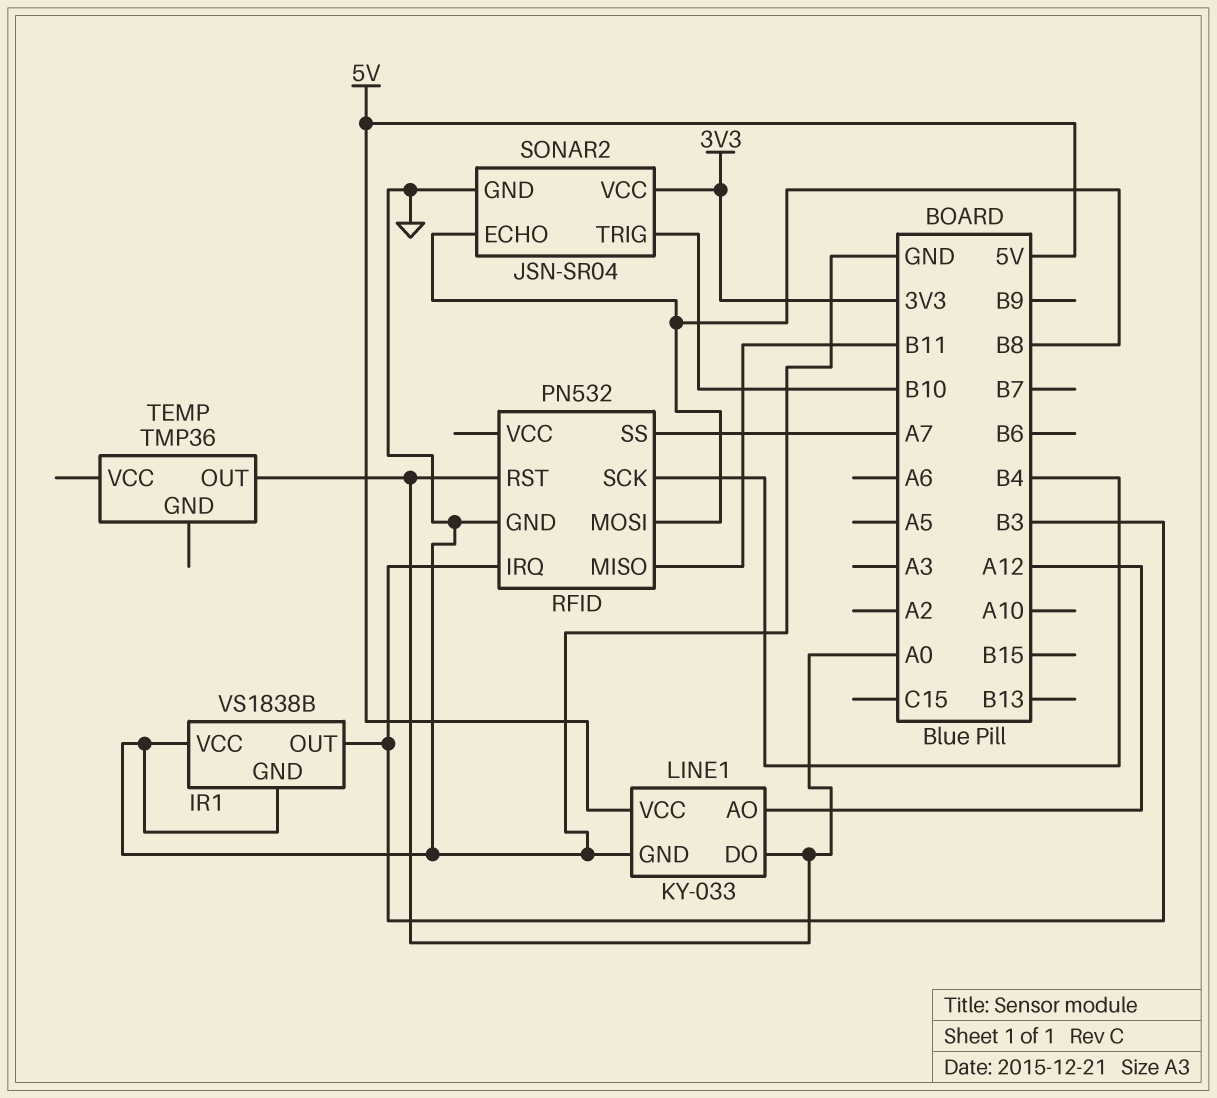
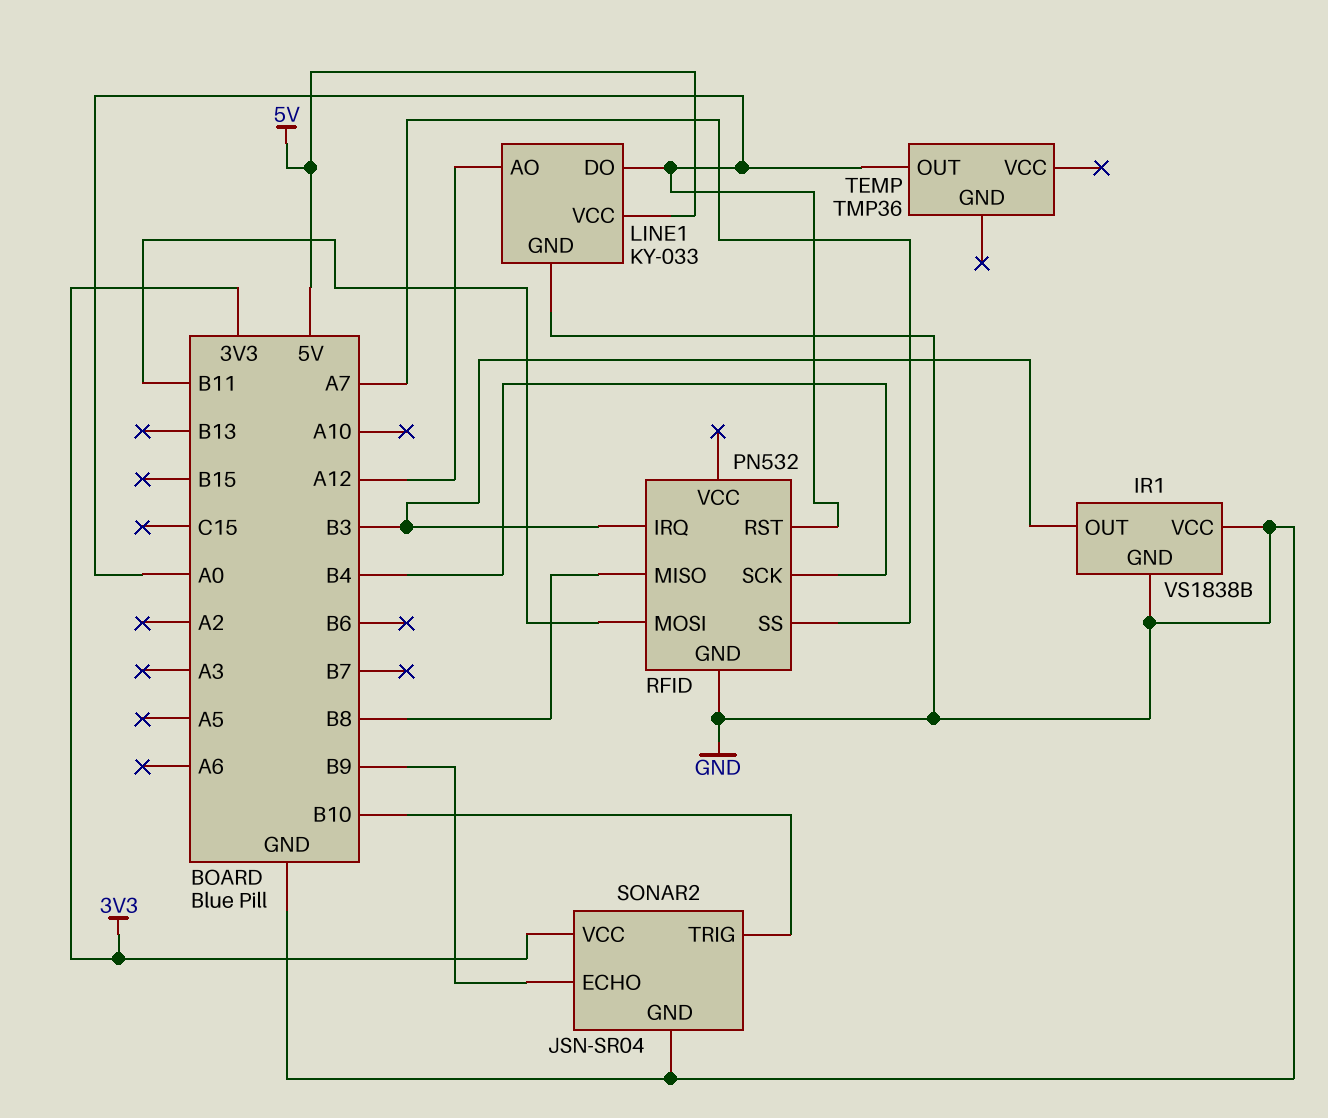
RFID pin MISO: B11 -> B8
RFID pin MOSI: B8 -> B11
SONAR2 pin ECHO: B8 -> B9

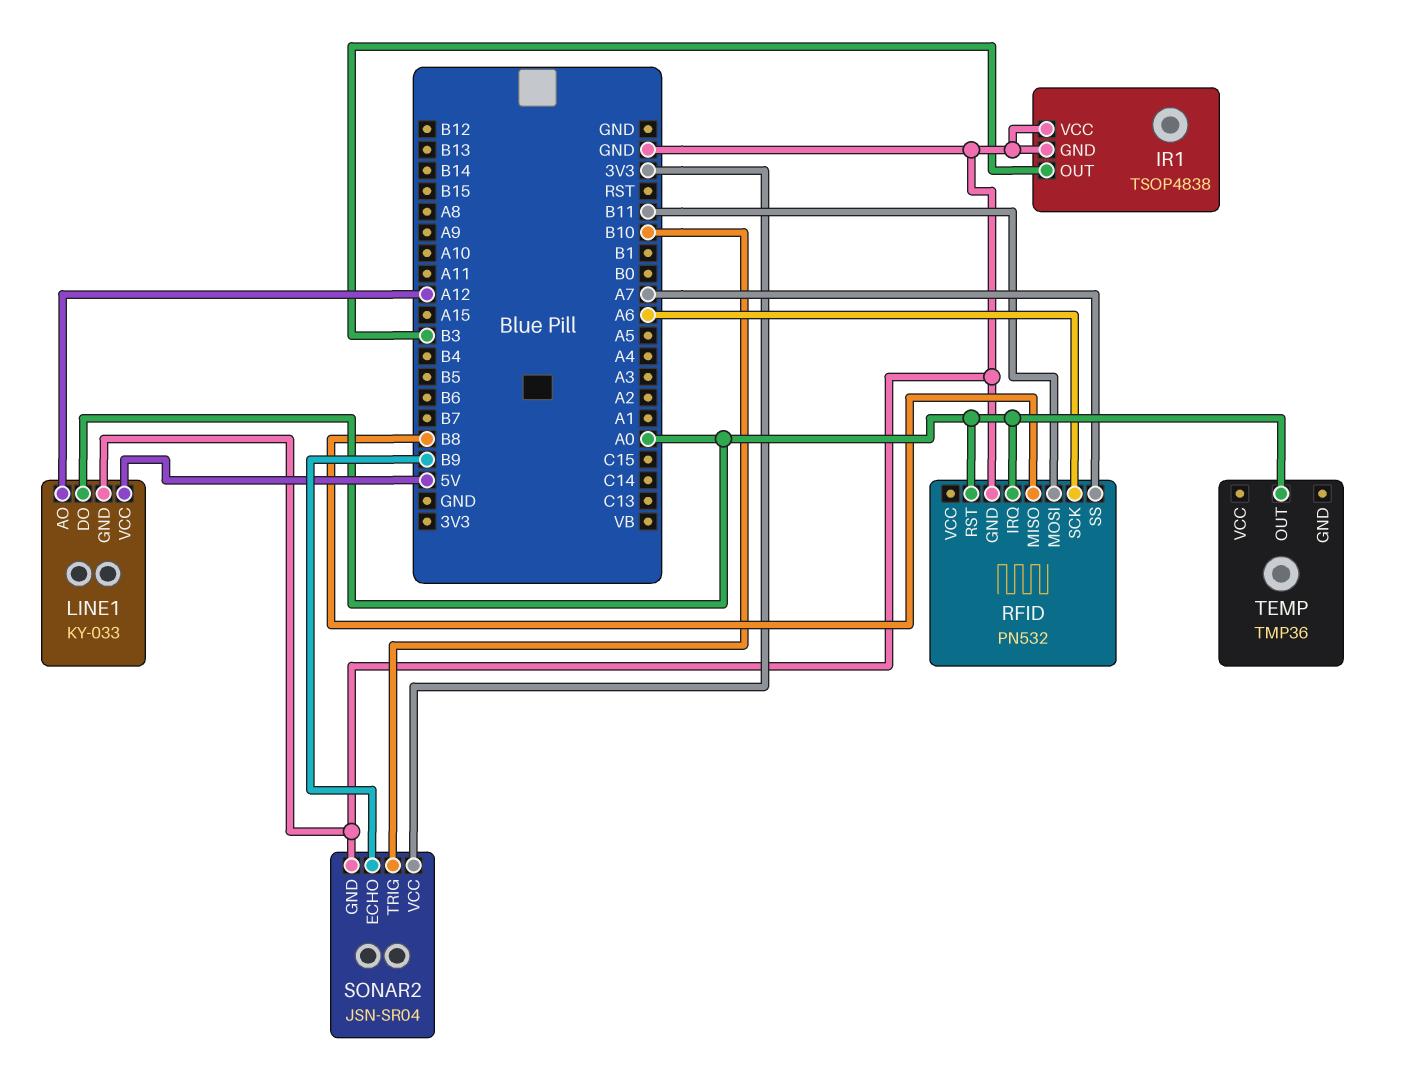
IR1: VS1838B -> TSOP4838
RFID pin IRQ: B3 -> A0
RFID pin SCK: B4 -> A6

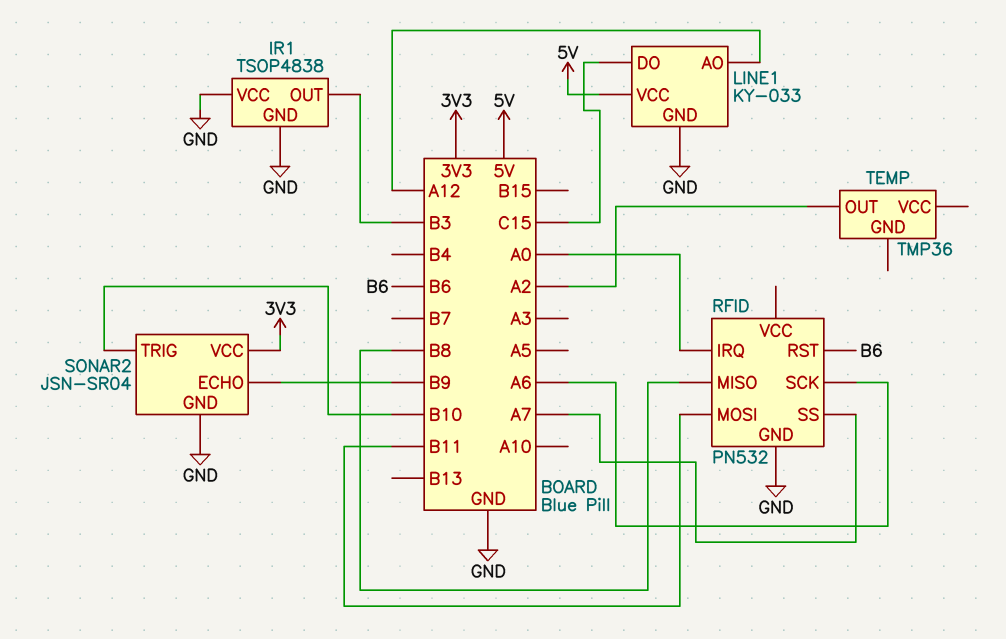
LINE1 pin DO: A0 -> C15
RFID pin RST: A0 -> B6
TEMP pin OUT: A0 -> A2

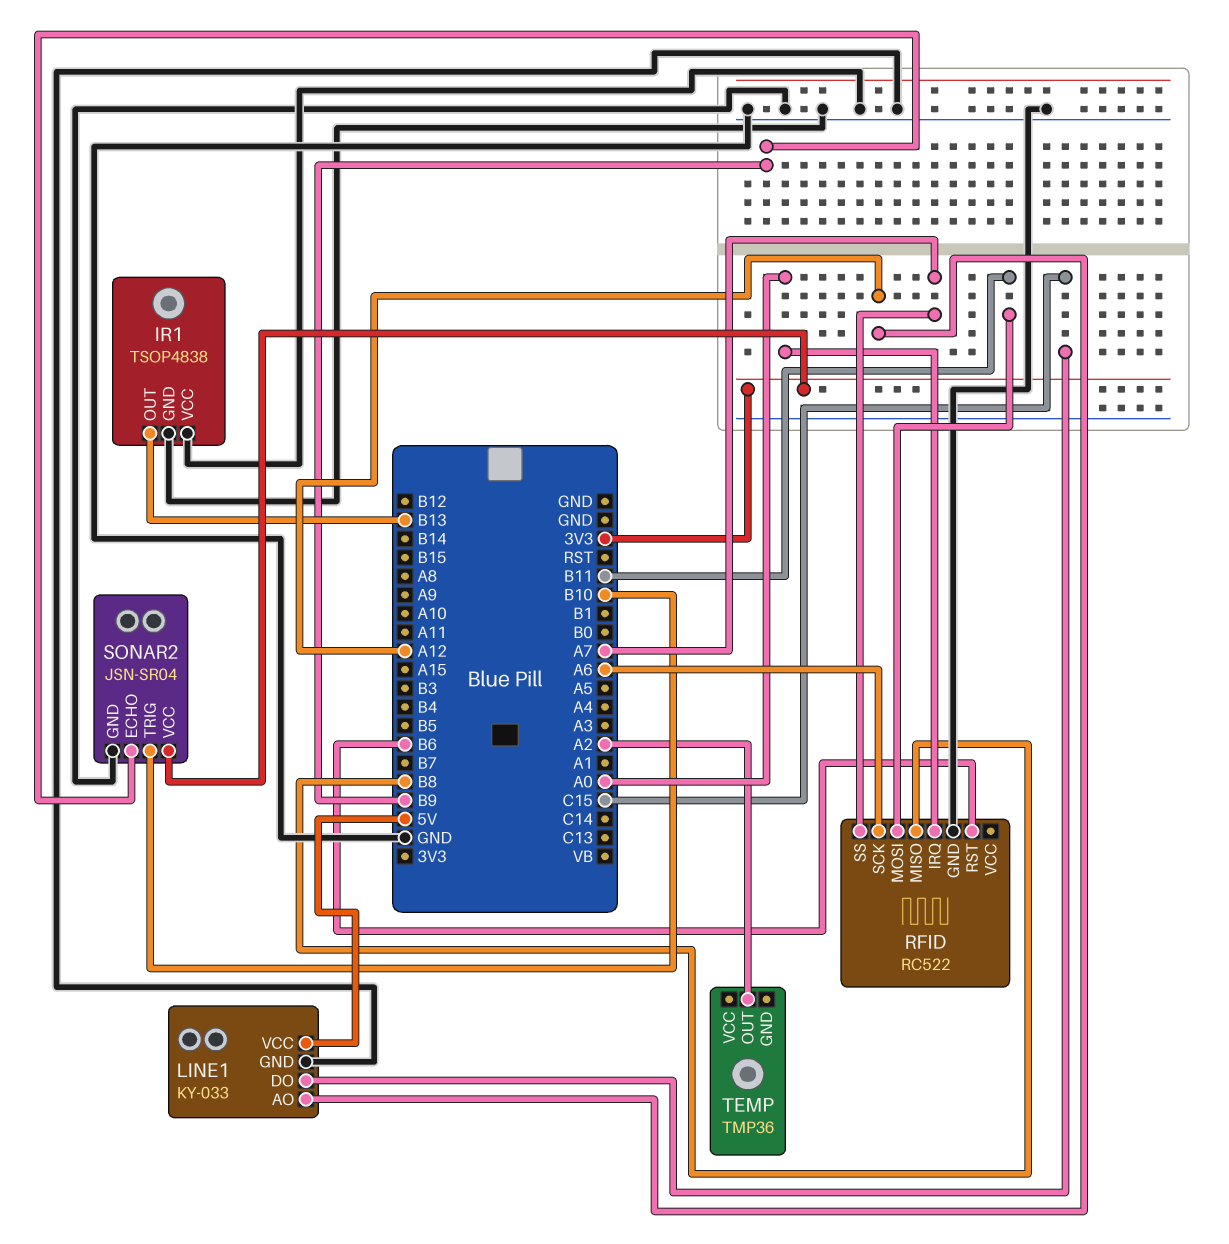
IR1 pin OUT: B3 -> B13
RFID: PN532 -> RC522

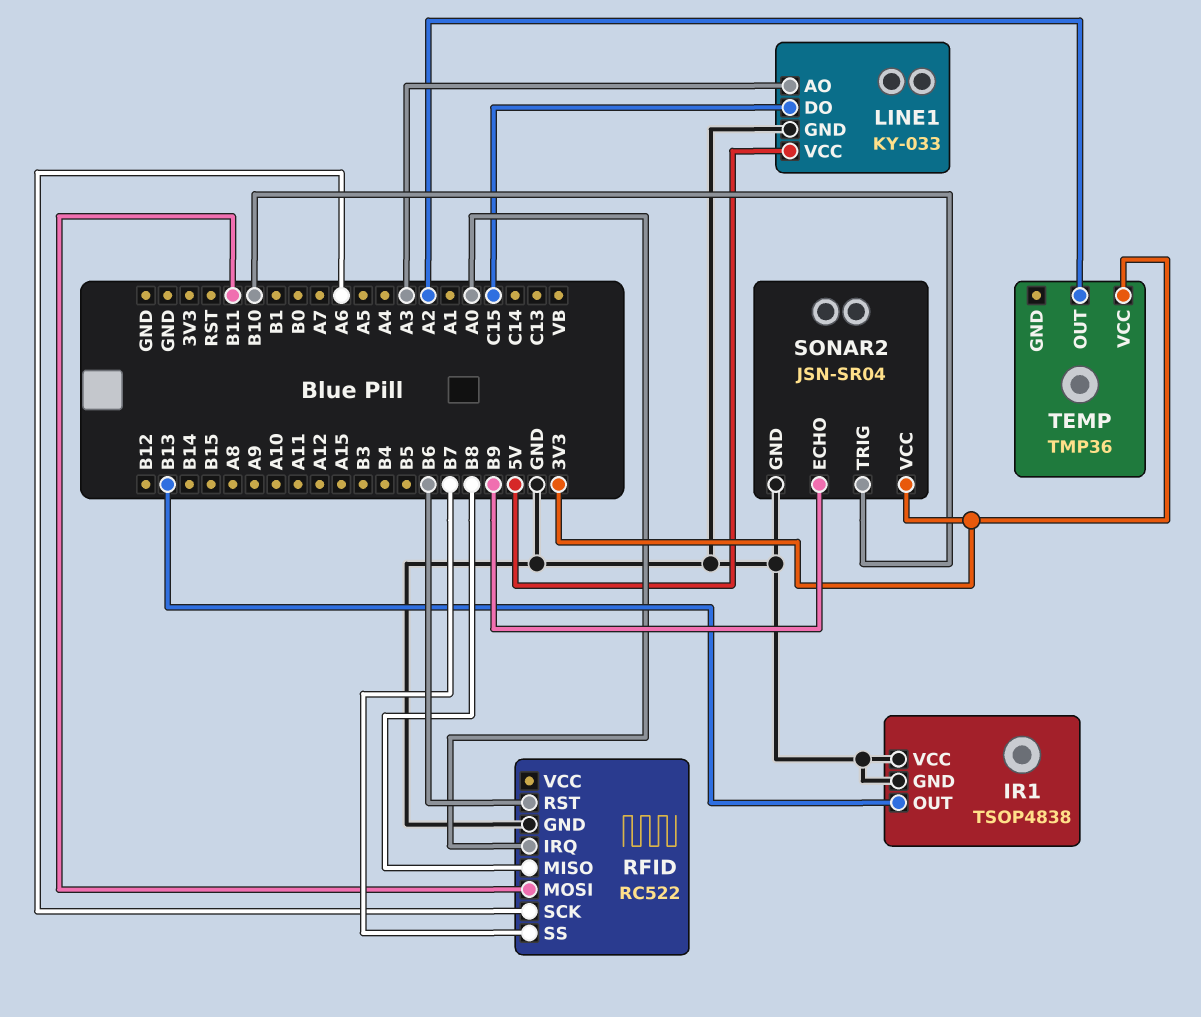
LINE1 pin AO: A12 -> A3
RFID pin SS: A7 -> B7
TEMP pin VCC: none -> 3V3

